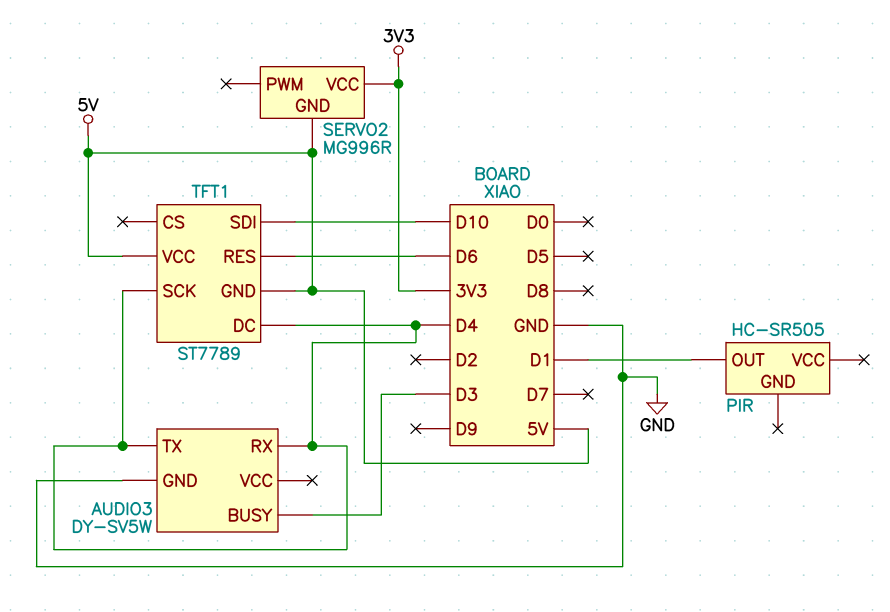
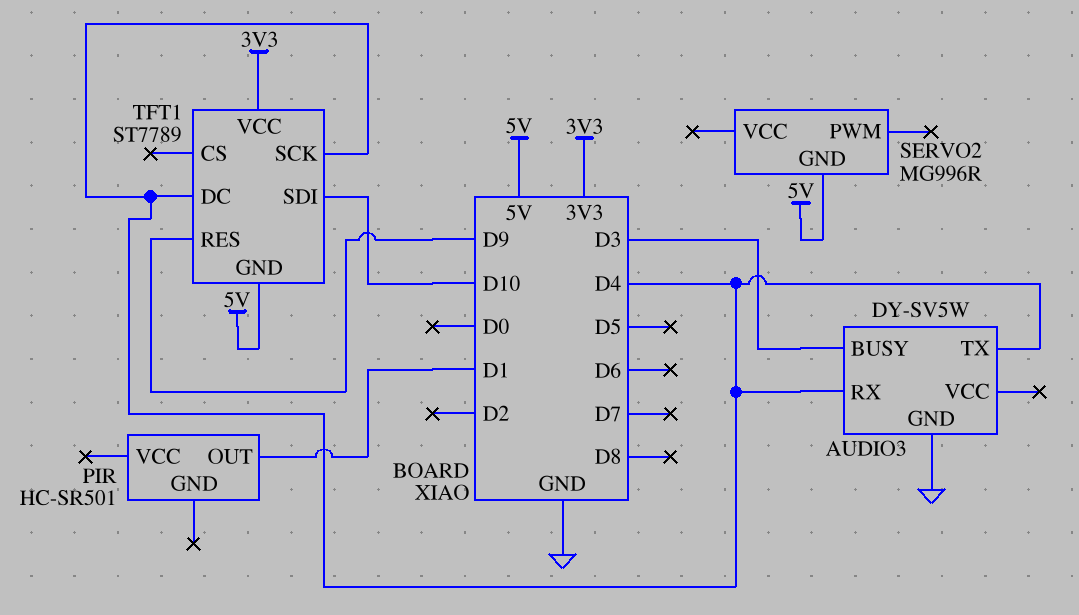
PIR: HC-SR505 -> HC-SR501
SERVO2 pin VCC: 3V3 -> none
TFT1 pin RES: D6 -> D9
TFT1 pin VCC: 5V -> 3V3

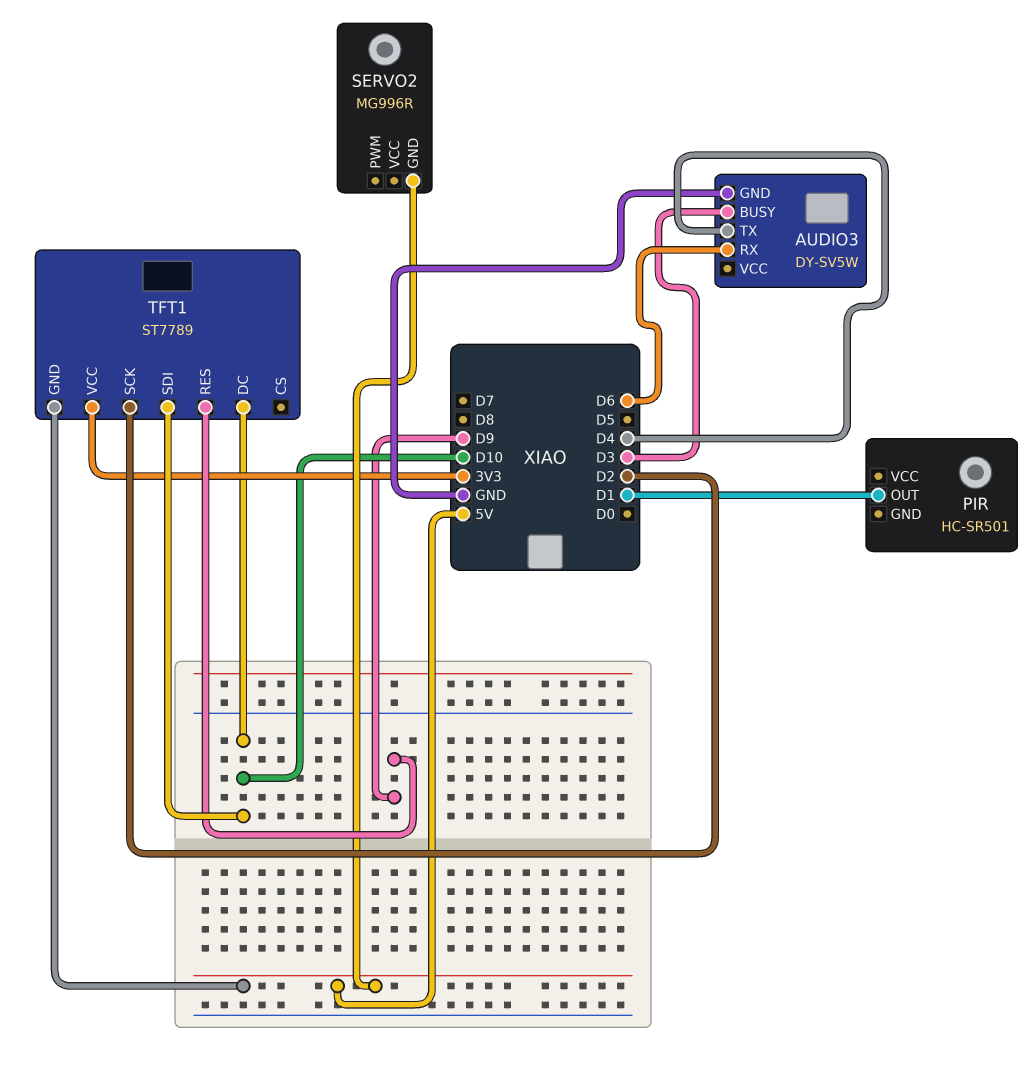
AUDIO3 pin RX: D4 -> D6
TFT1 pin DC: D4 -> D10
TFT1 pin SCK: D4 -> D2

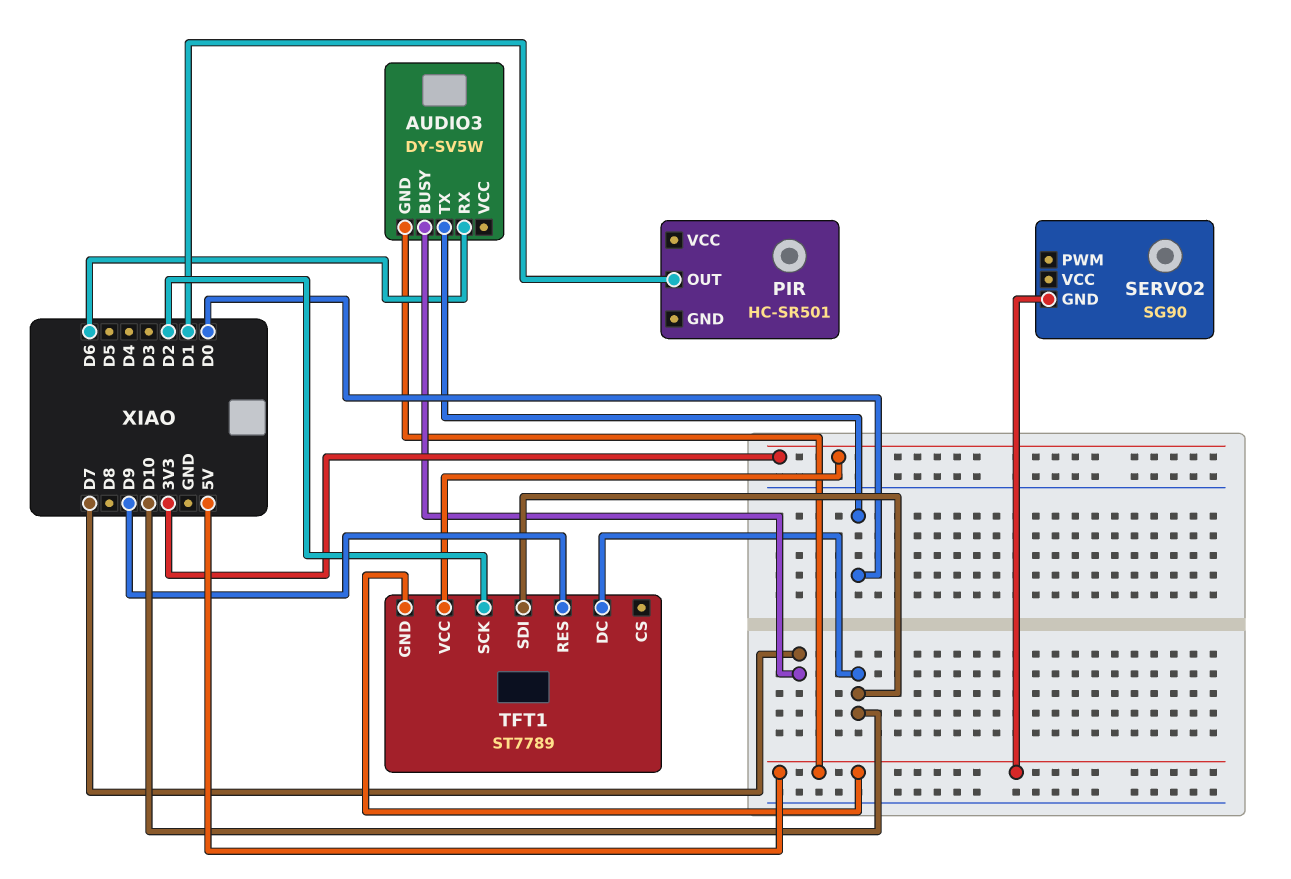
AUDIO3 pin BUSY: D3 -> D7
AUDIO3 pin GND: GND -> 5V
AUDIO3 pin TX: D4 -> D0
SERVO2: MG996R -> SG90

